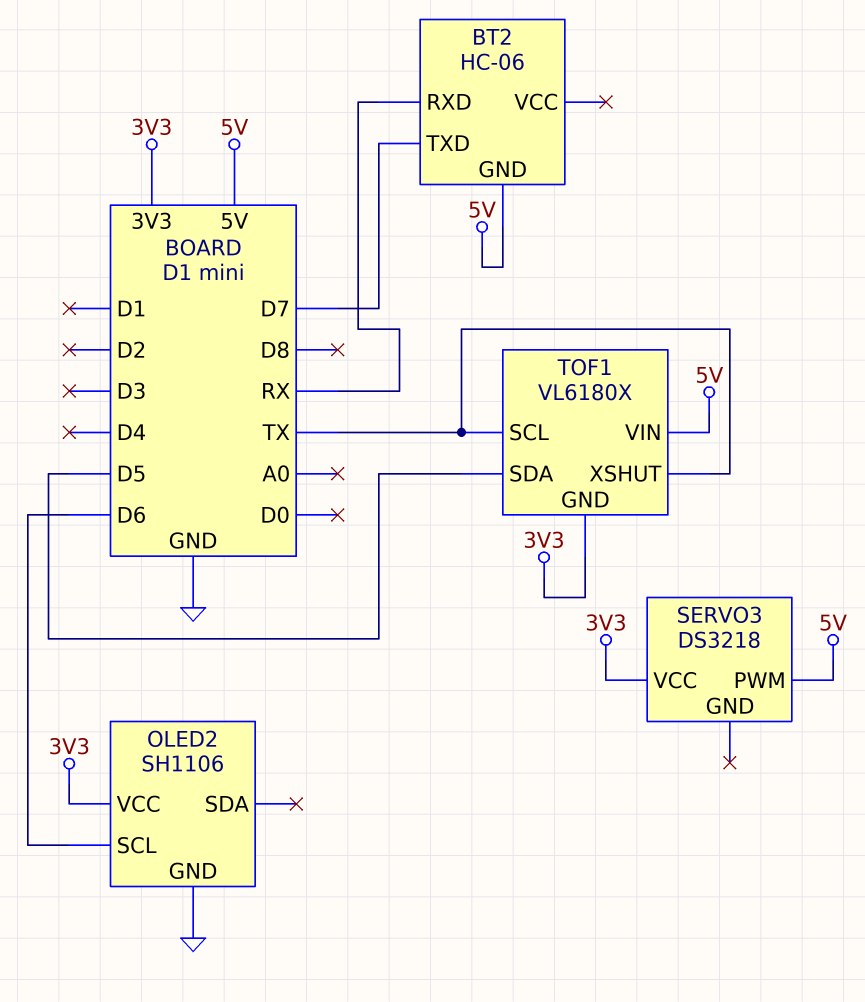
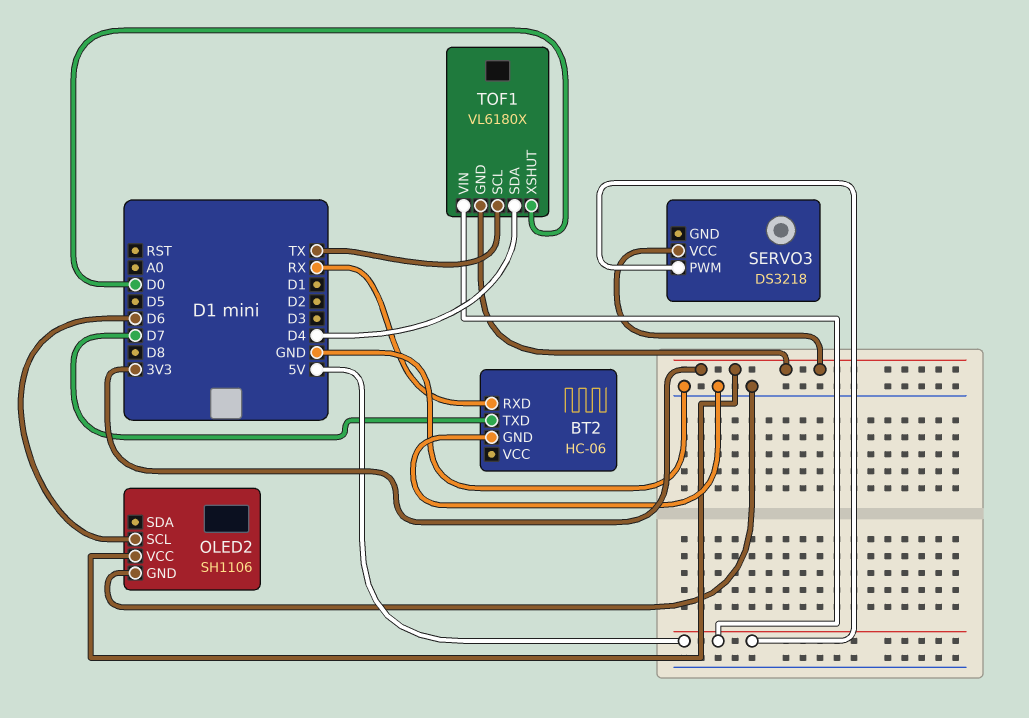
BT2 pin GND: 5V -> GND
TOF1 pin SDA: D5 -> D4
TOF1 pin XSHUT: TX -> D0

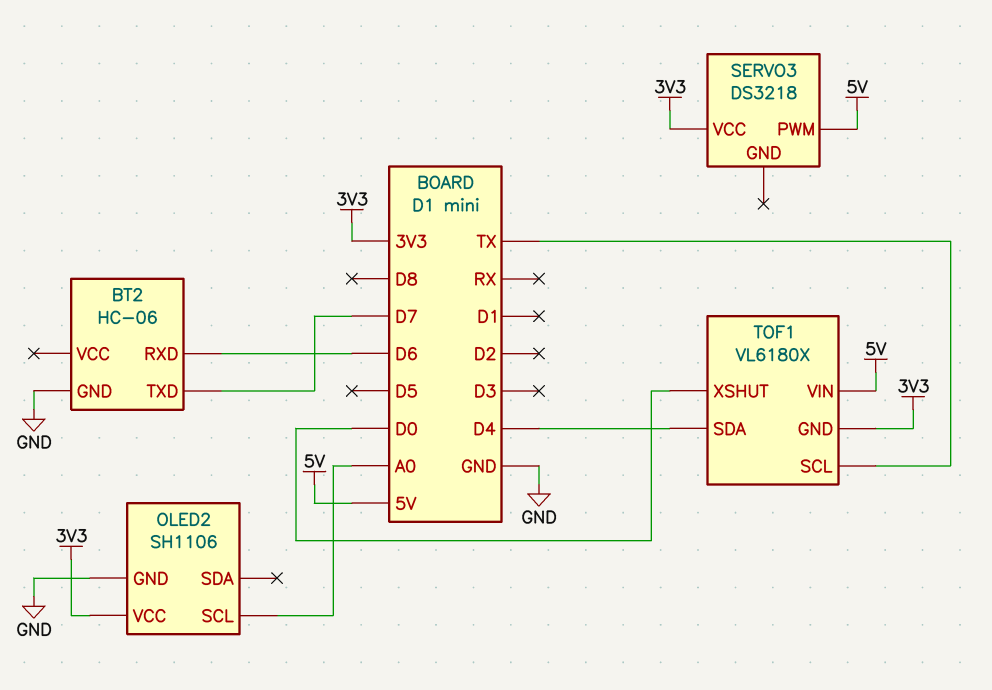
BT2 pin RXD: RX -> D6
OLED2 pin SCL: D6 -> A0

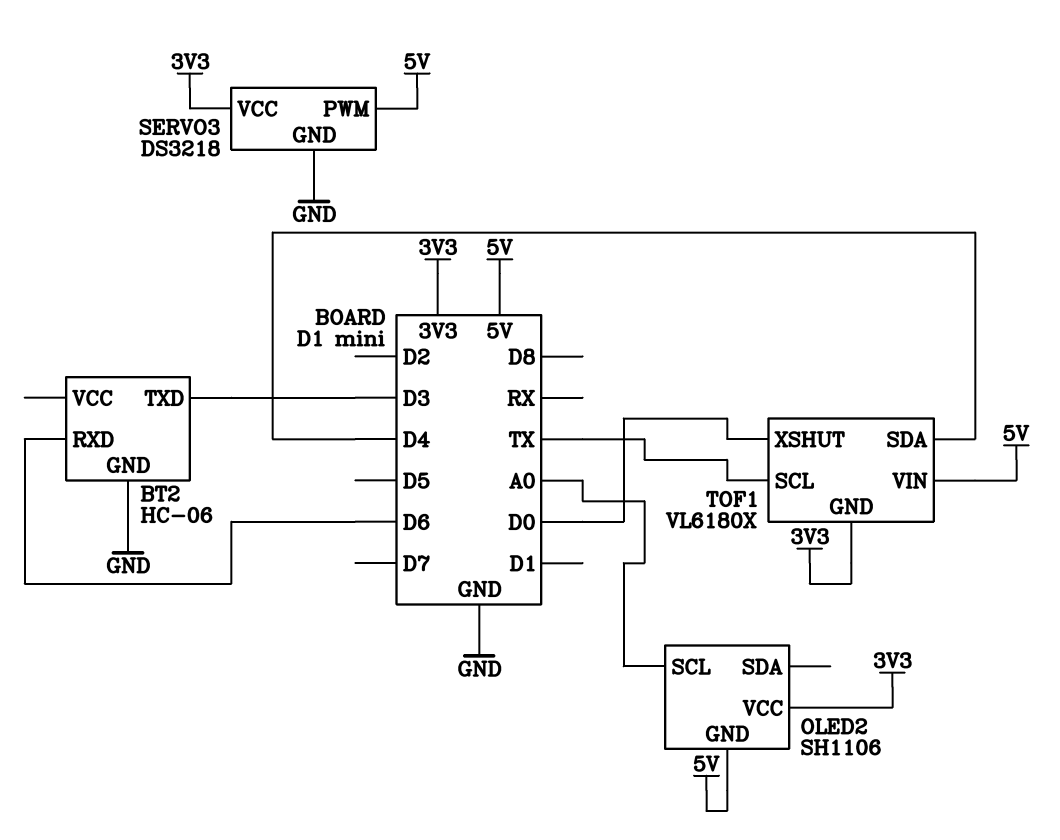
BT2 pin TXD: D7 -> D3
OLED2 pin GND: GND -> 5V
SERVO3 pin GND: none -> GND

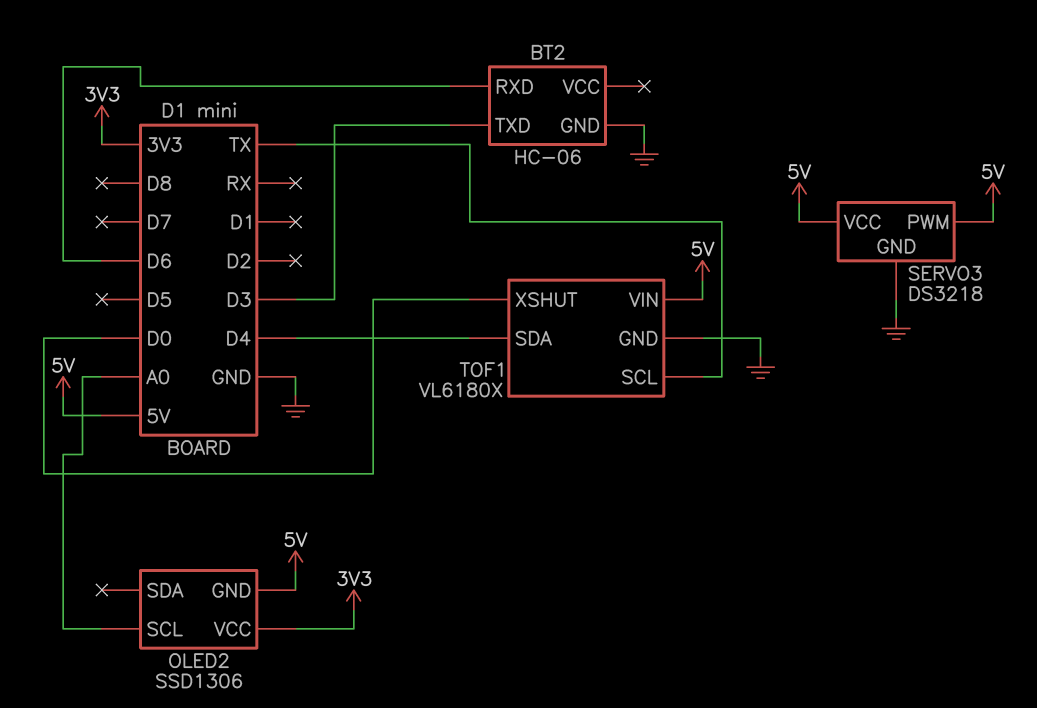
OLED2: SH1106 -> SSD1306
SERVO3 pin VCC: 3V3 -> 5V
TOF1 pin GND: 3V3 -> GND

